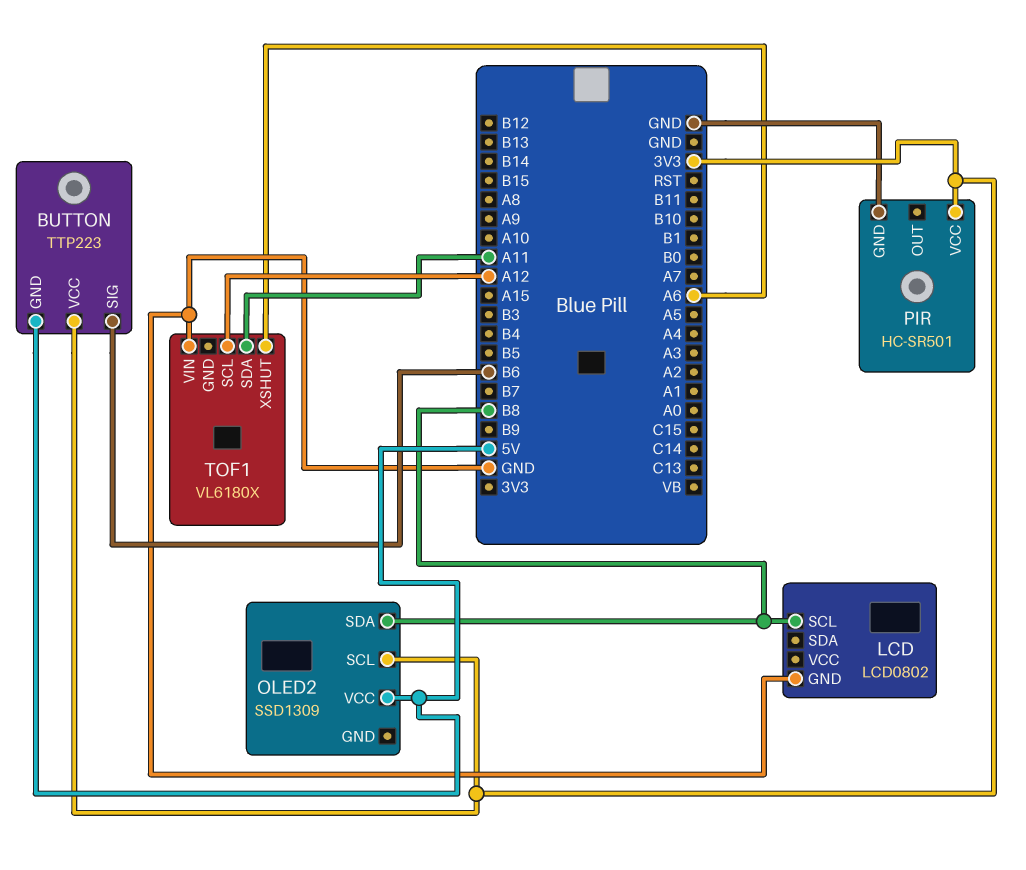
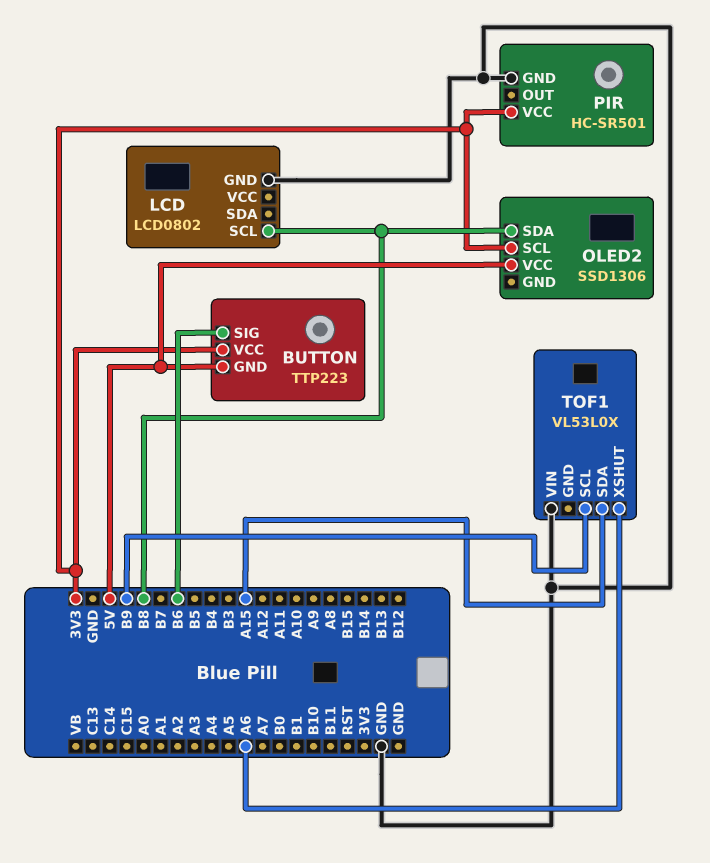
OLED2: SSD1309 -> SSD1306
TOF1: VL6180X -> VL53L0X
TOF1 pin SCL: A12 -> B9
TOF1 pin SDA: A11 -> A15

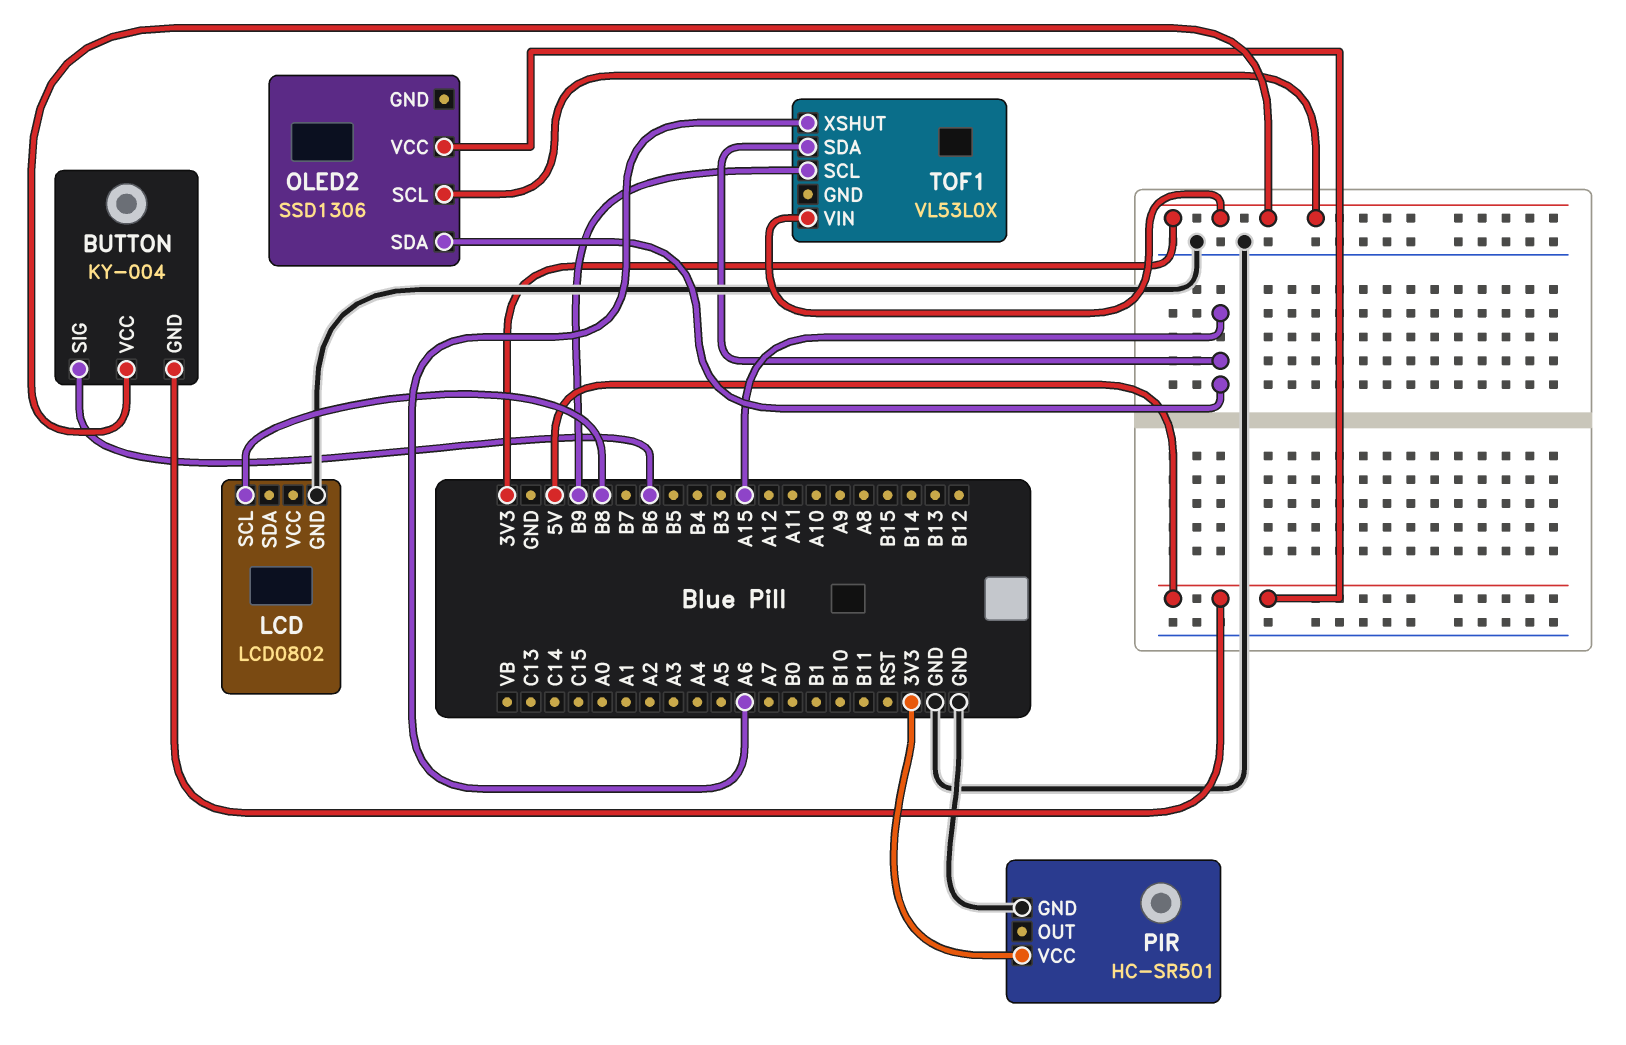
BUTTON: TTP223 -> KY-004
OLED2 pin SDA: B8 -> A15
TOF1 pin VIN: GND -> 3V3

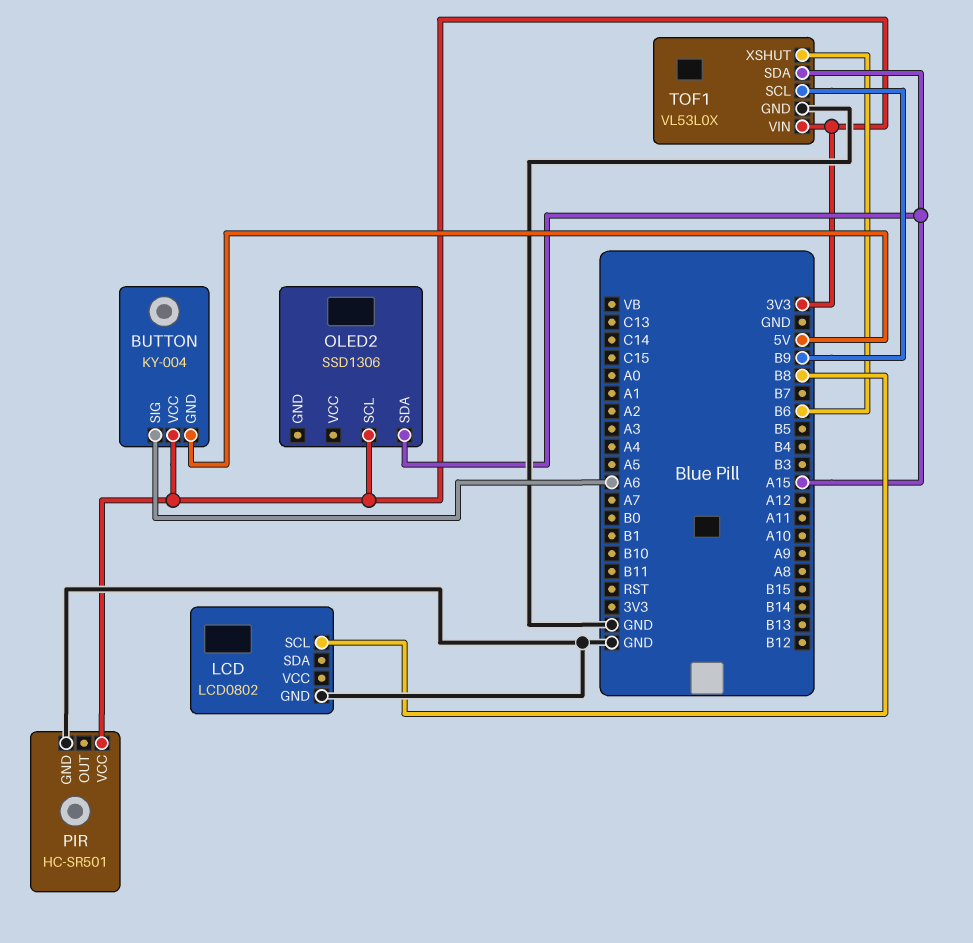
BUTTON pin SIG: B6 -> A6
OLED2 pin VCC: 5V -> none
TOF1 pin GND: none -> GND
TOF1 pin XSHUT: A6 -> B6

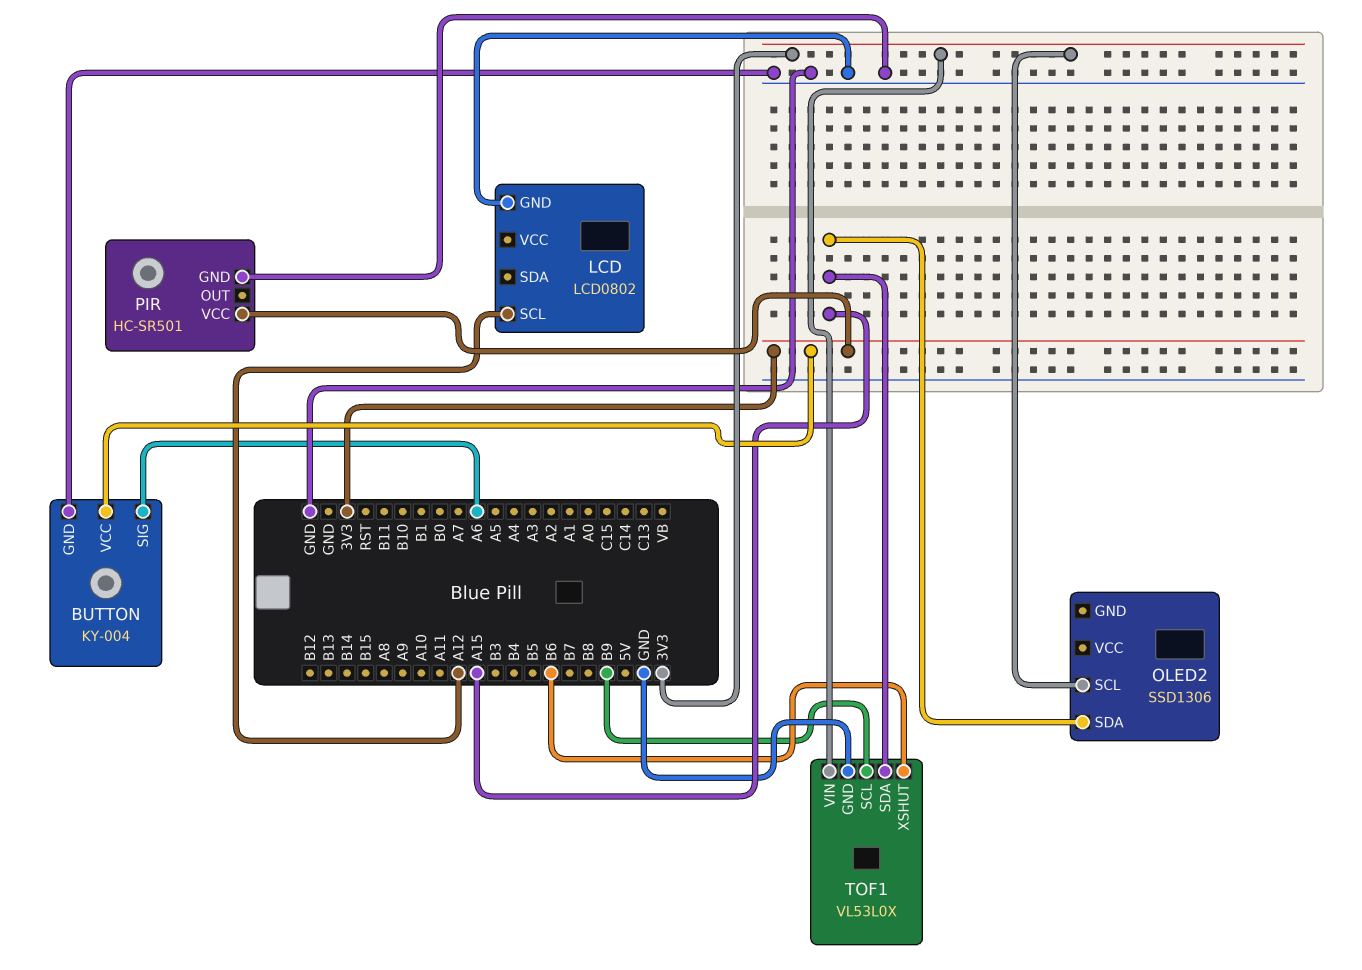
BUTTON pin GND: 5V -> GND
LCD pin SCL: B8 -> A12

